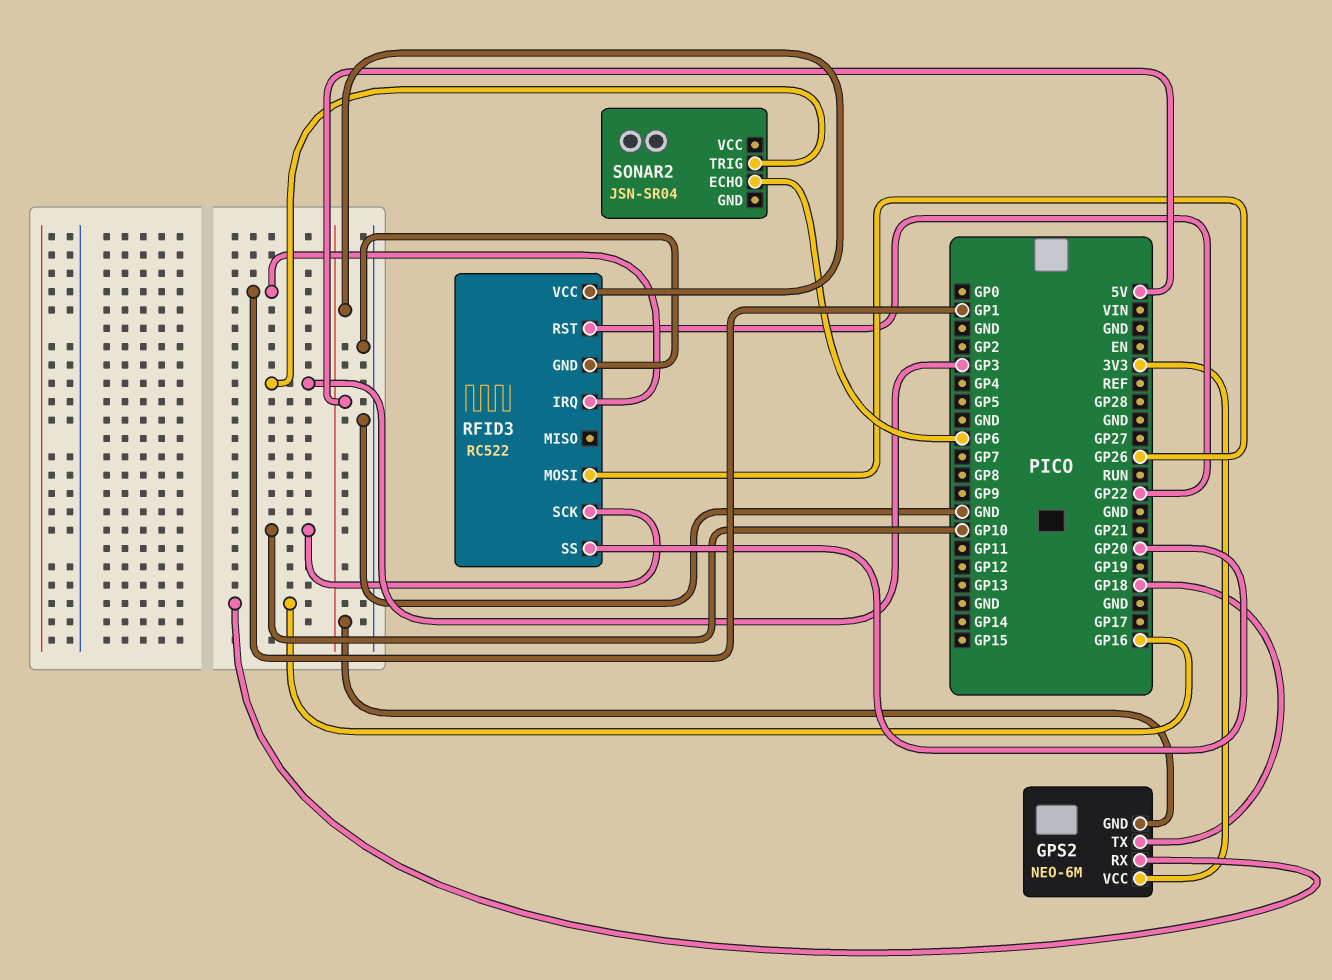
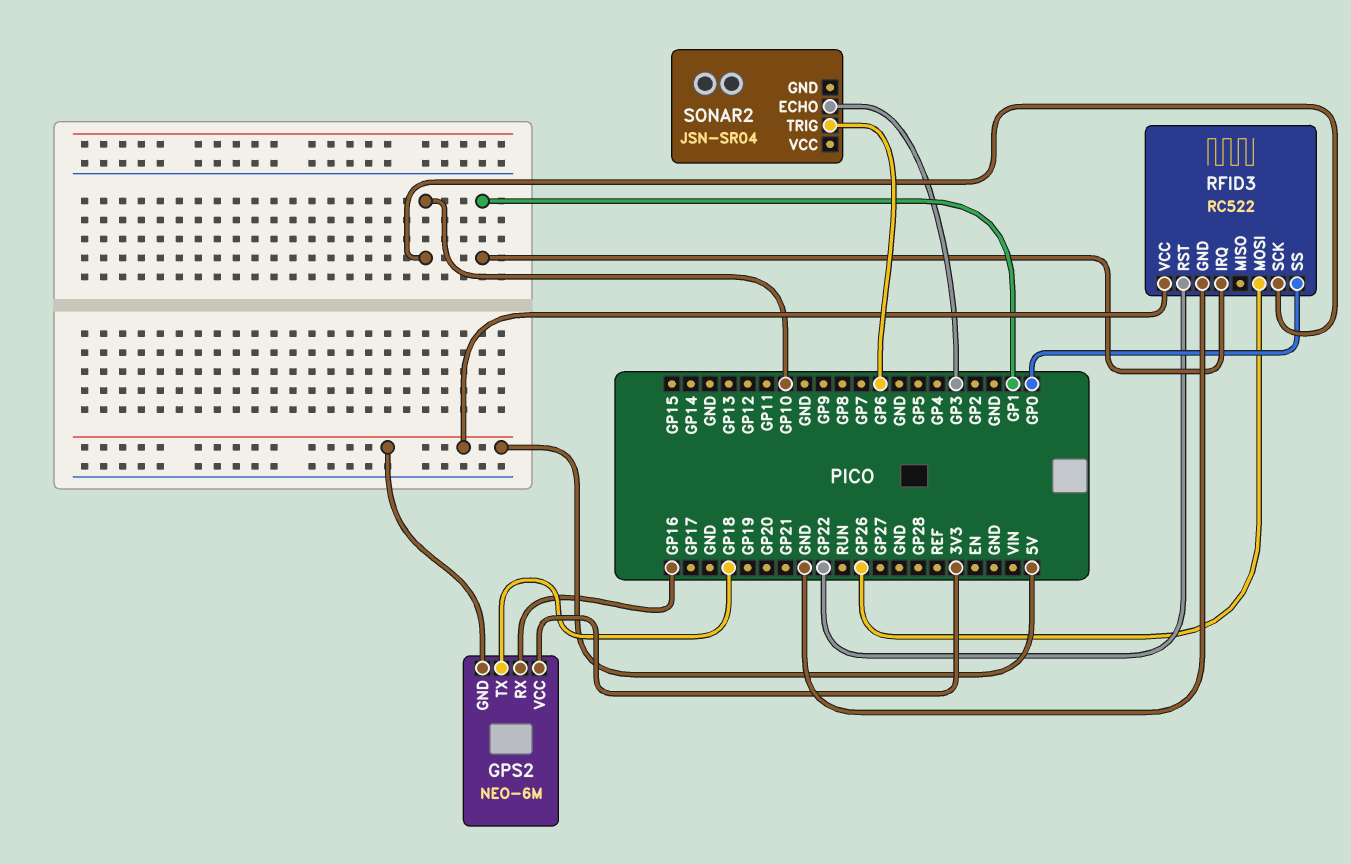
RFID3 pin SS: GP20 -> GP0
SONAR2 pin ECHO: GP6 -> GP3
SONAR2 pin TRIG: GP3 -> GP6

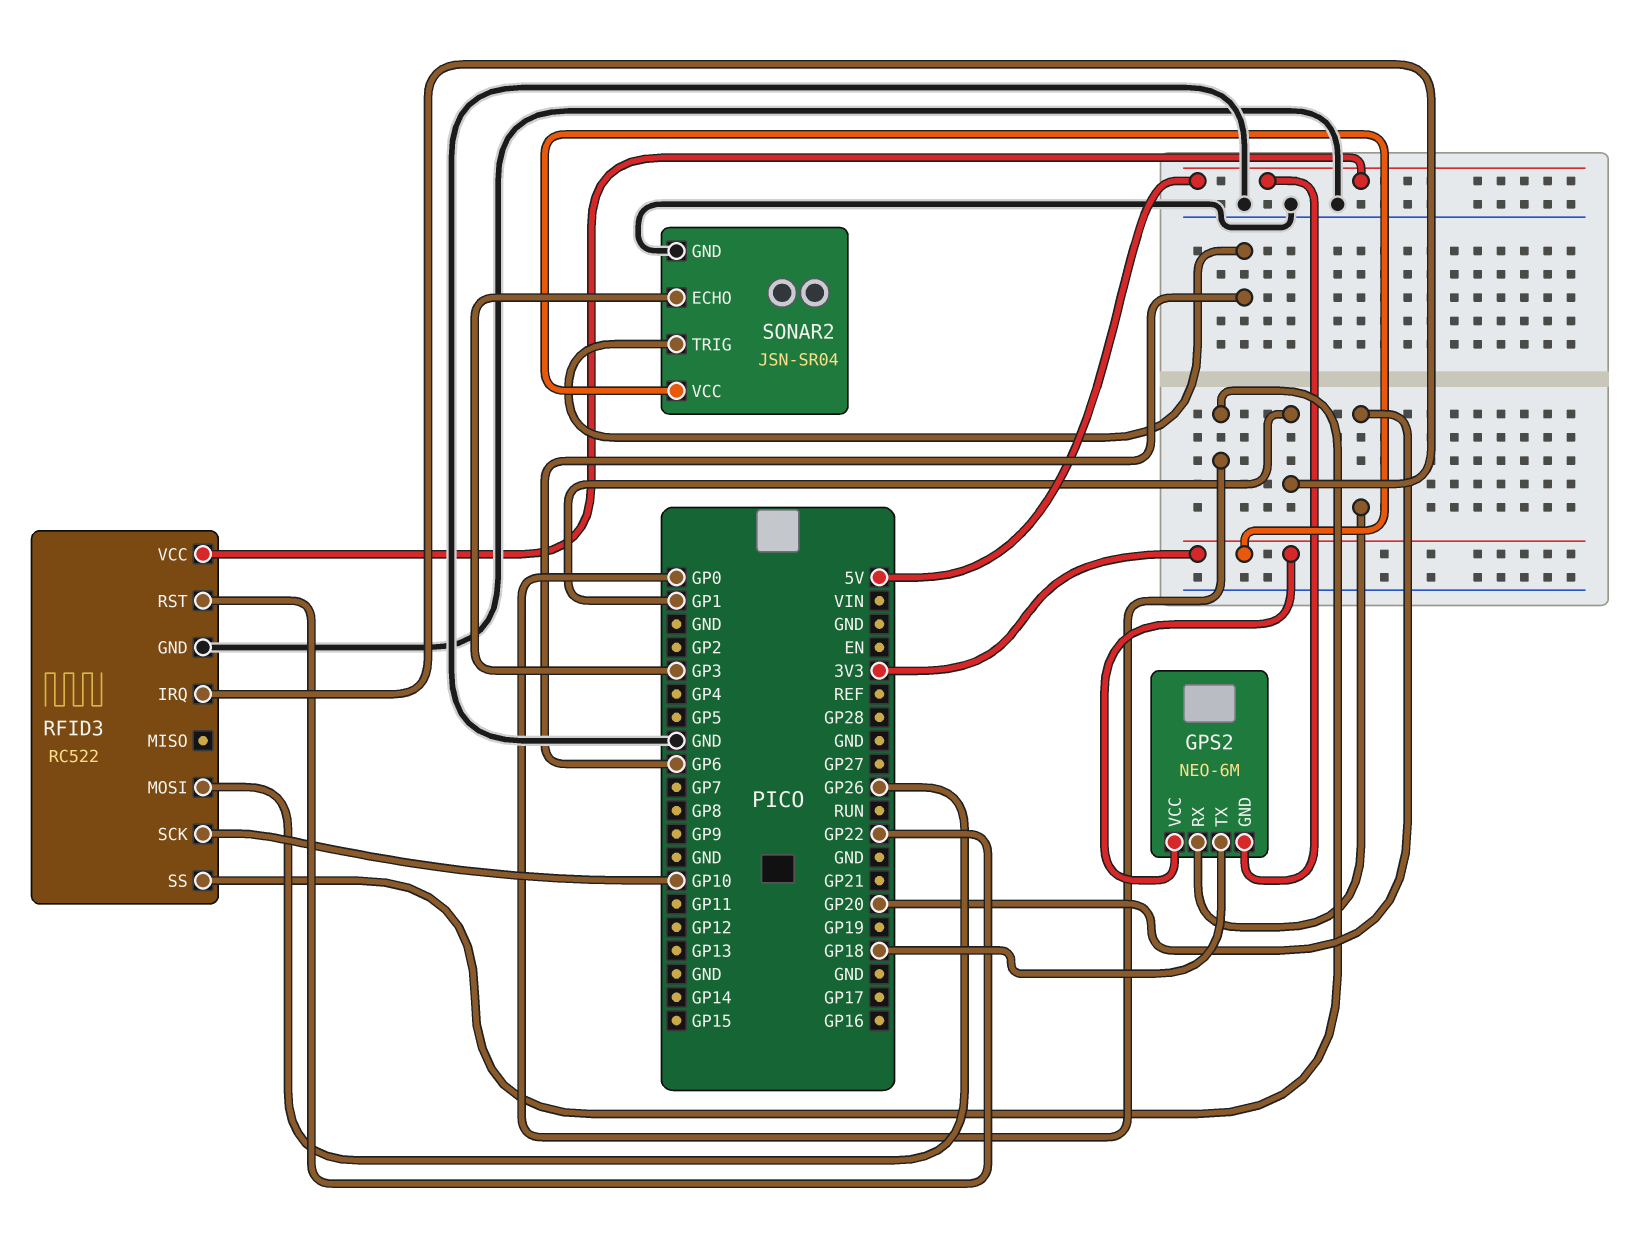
GPS2 pin RX: GP16 -> GP20
SONAR2 pin GND: none -> GND
SONAR2 pin VCC: none -> 3V3

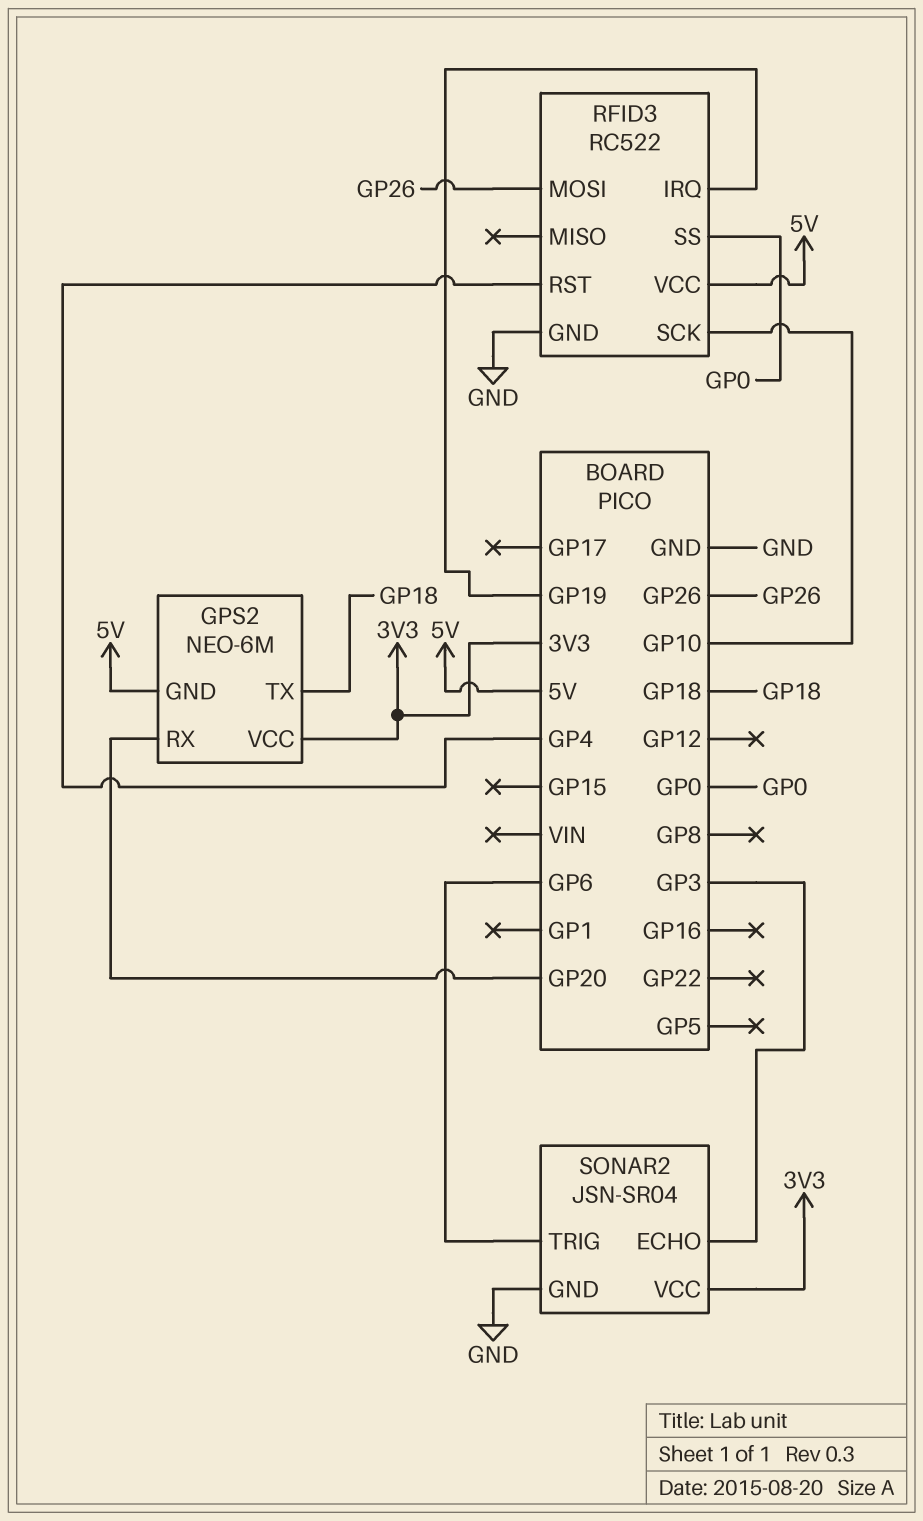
RFID3 pin IRQ: GP1 -> GP19
RFID3 pin RST: GP22 -> GP4

